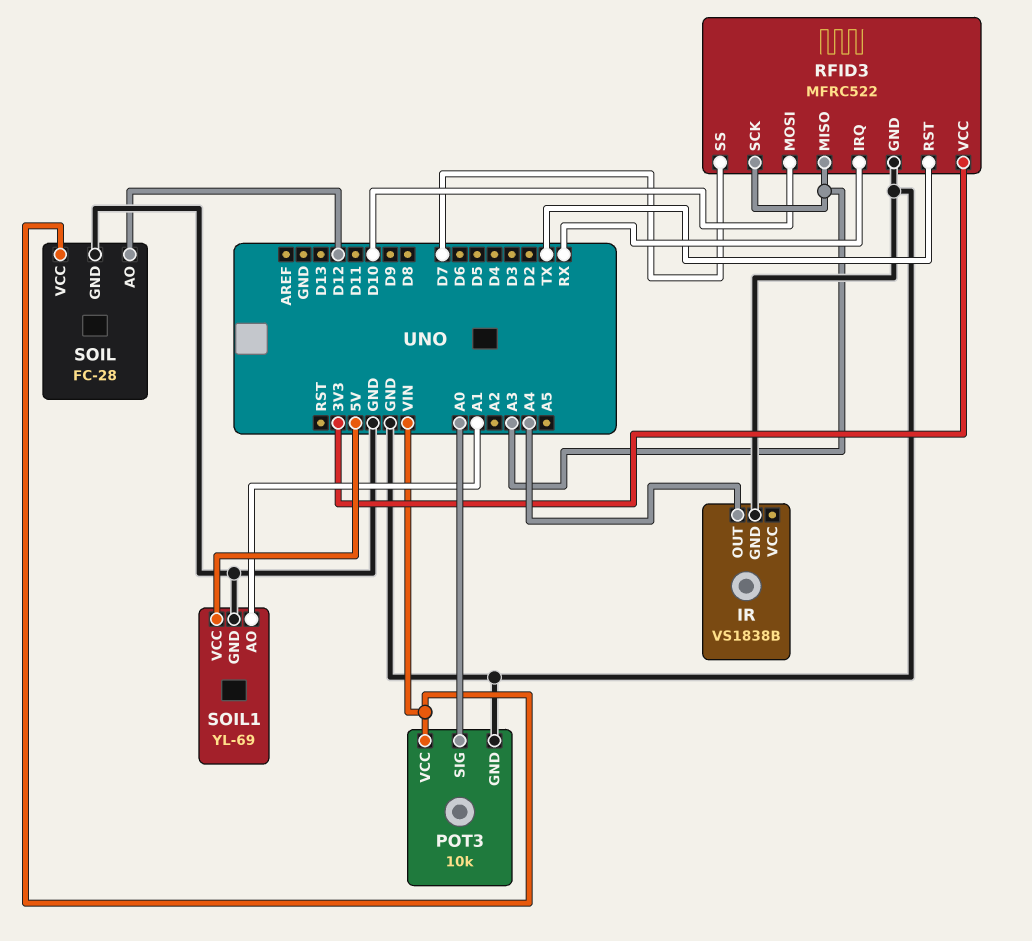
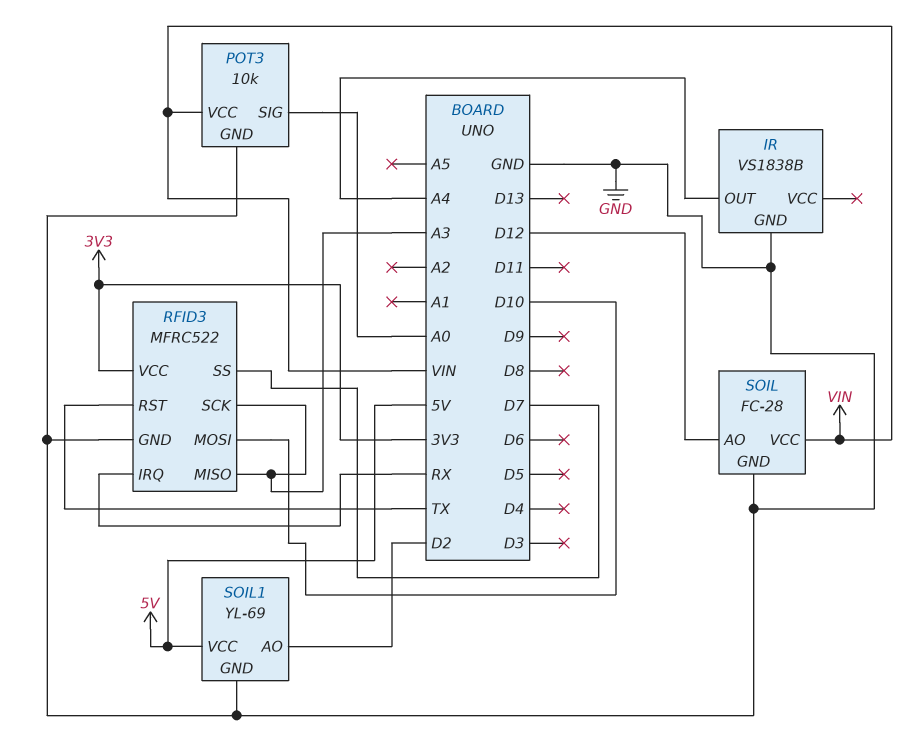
SOIL1 pin AO: A1 -> D2

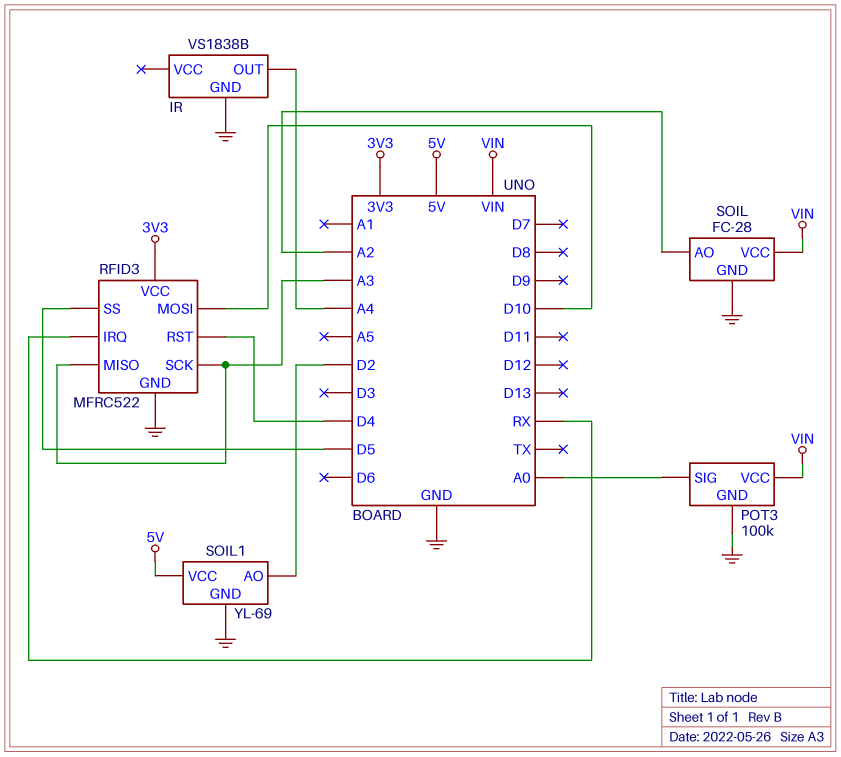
POT3: 10k -> 100k
RFID3 pin RST: TX -> D4
RFID3 pin SS: D7 -> D5
SOIL pin AO: D12 -> A2

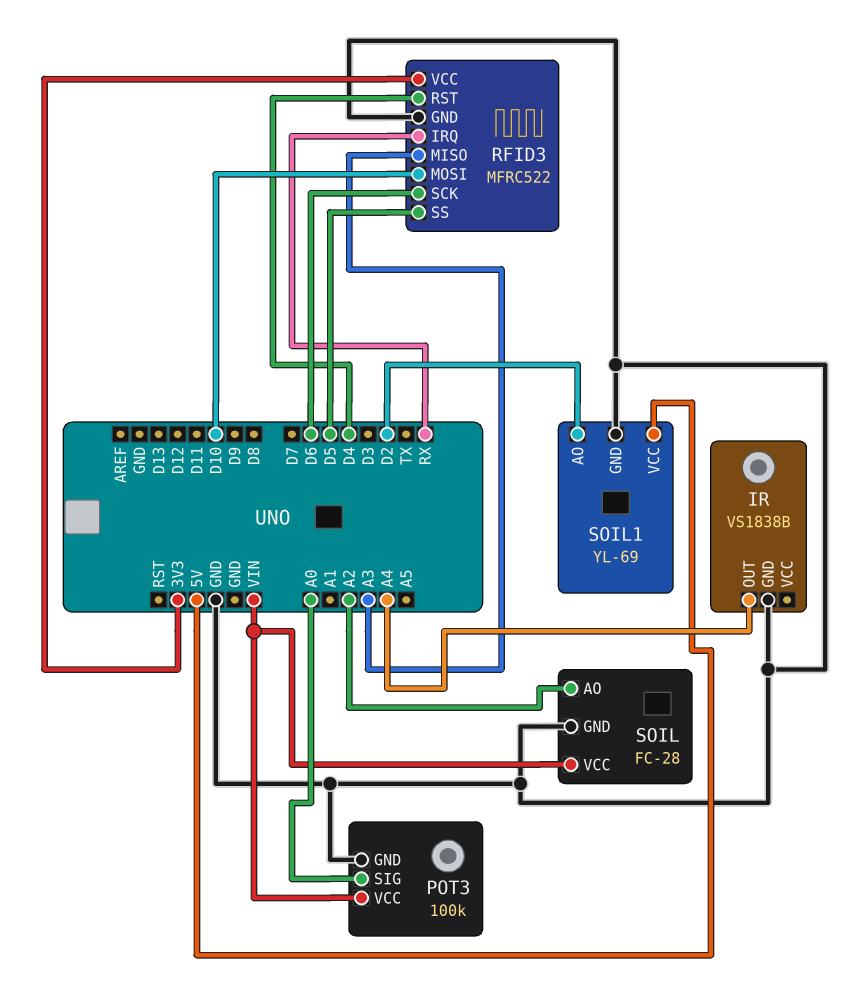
RFID3 pin SCK: A3 -> D6

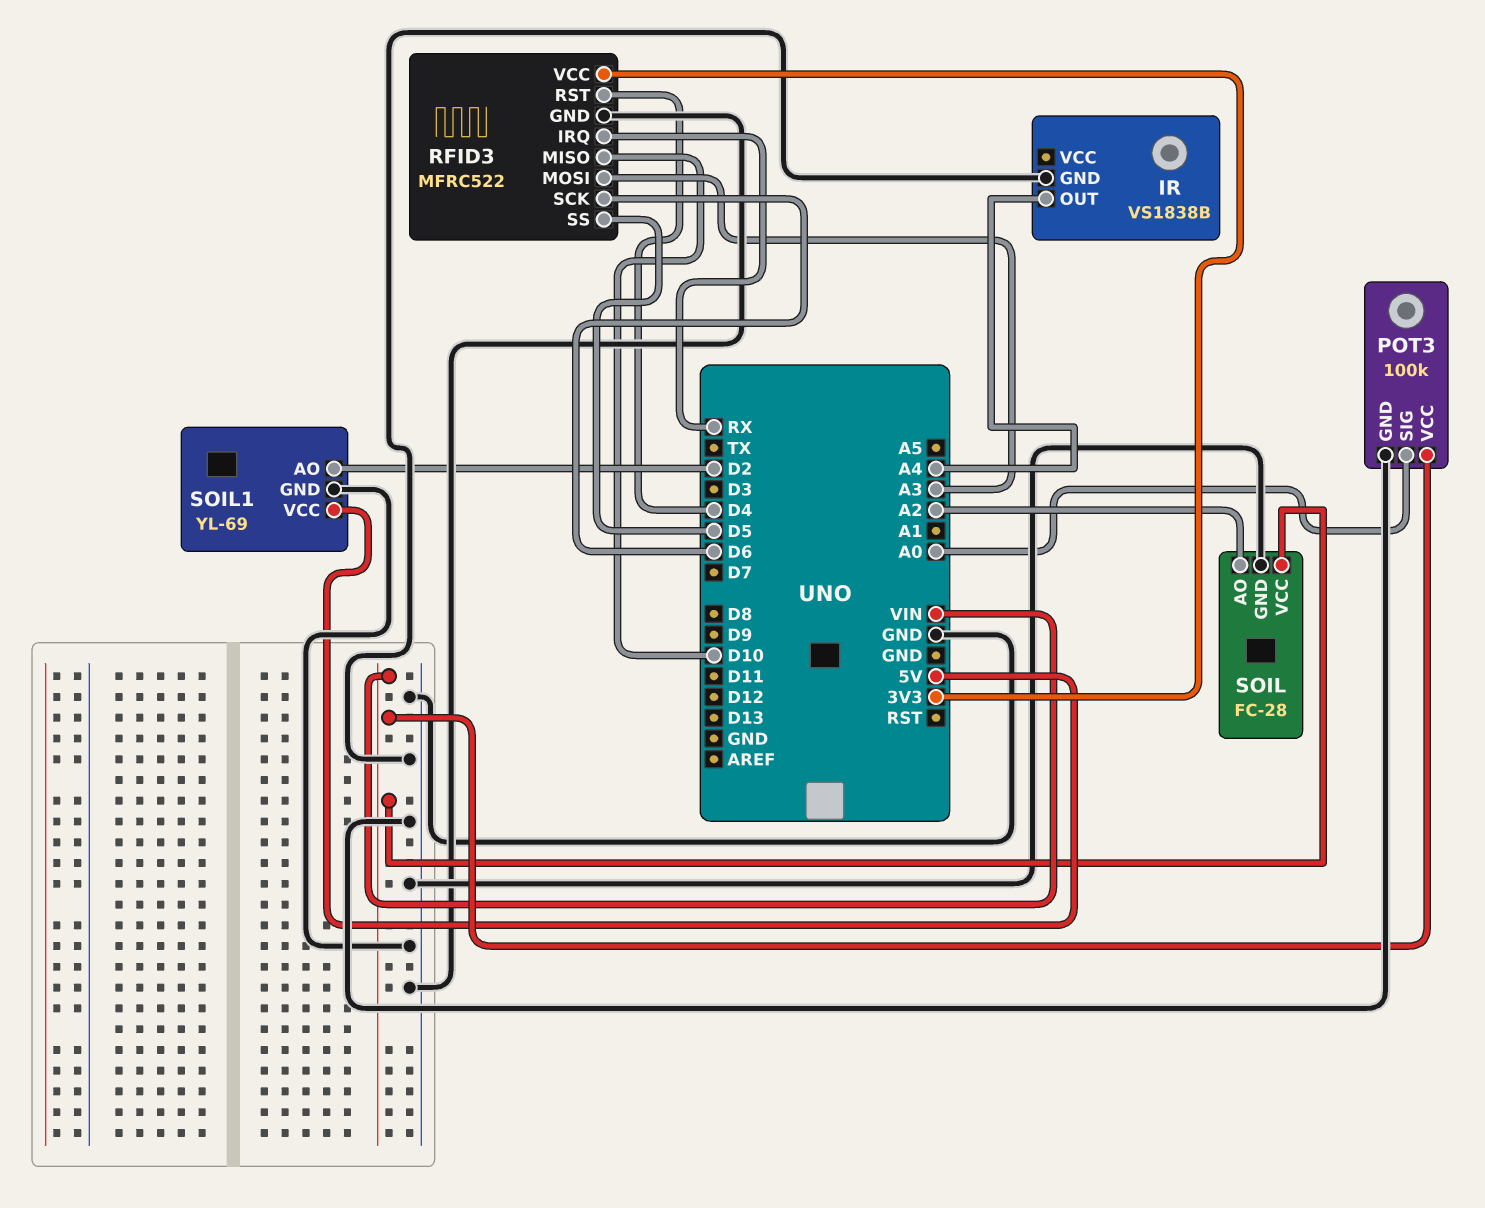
RFID3 pin MISO: A3 -> D10
RFID3 pin MOSI: D10 -> A3

